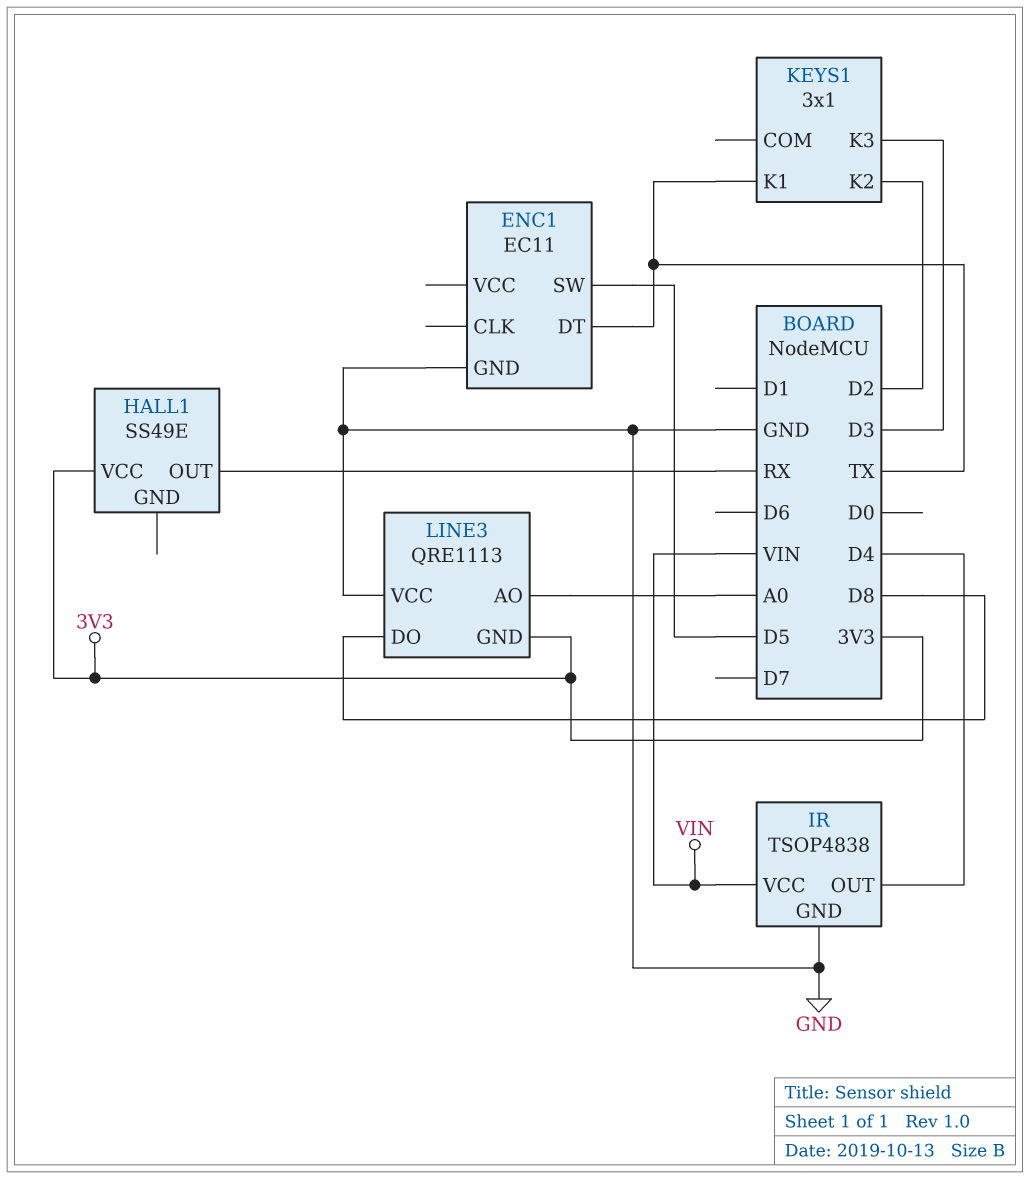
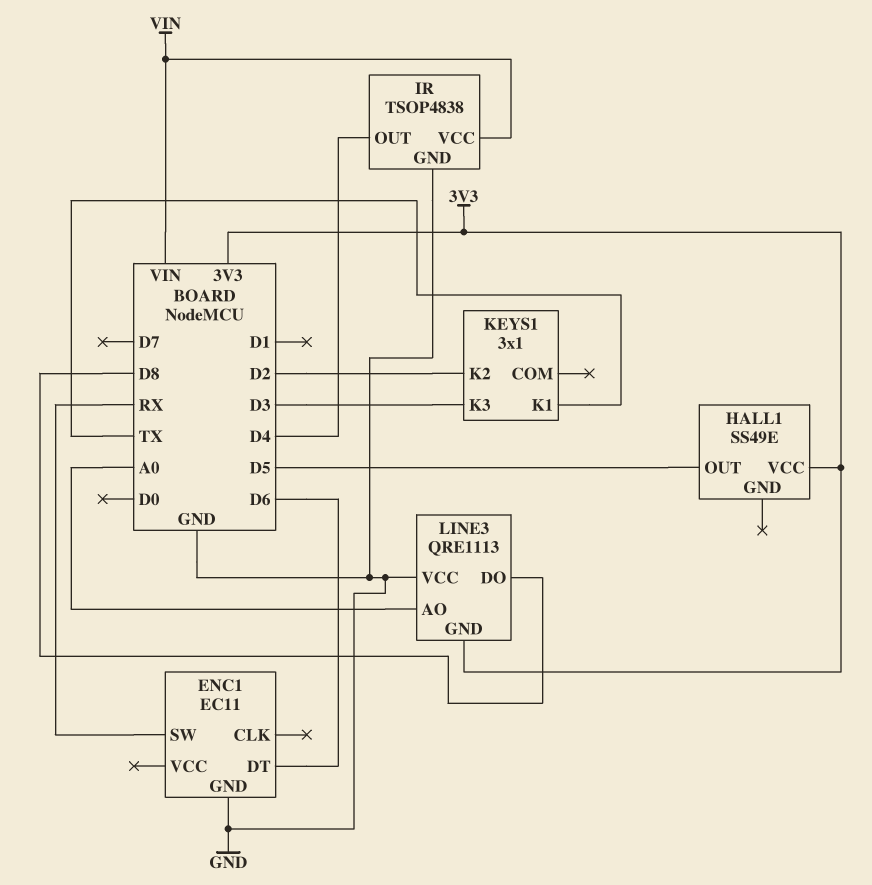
ENC1 pin DT: TX -> D6
ENC1 pin SW: D5 -> RX
HALL1 pin OUT: RX -> D5

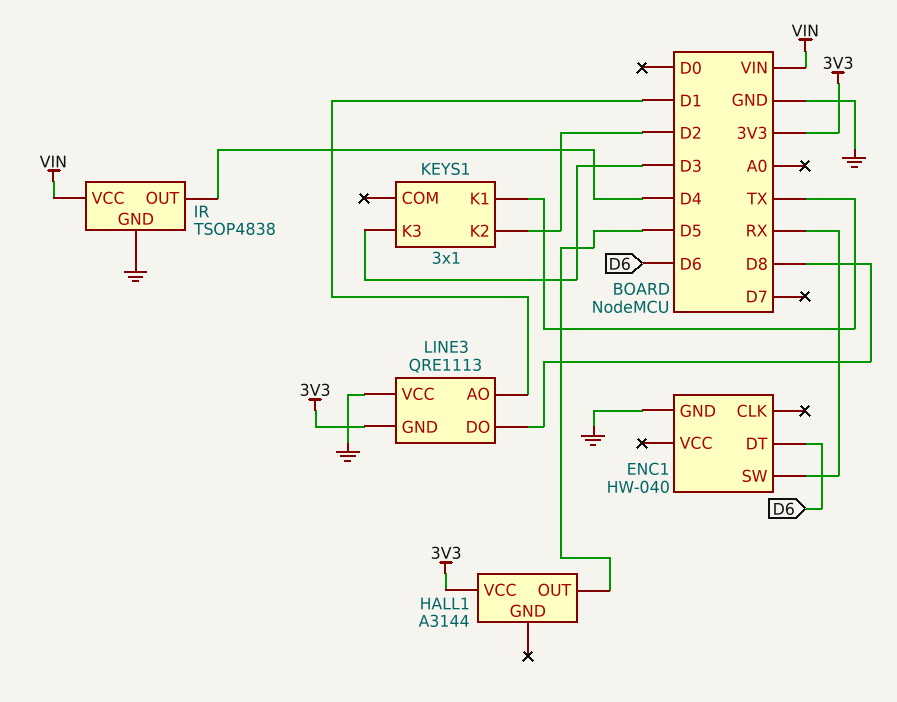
ENC1: EC11 -> HW-040
HALL1: SS49E -> A3144
LINE3 pin AO: A0 -> D1

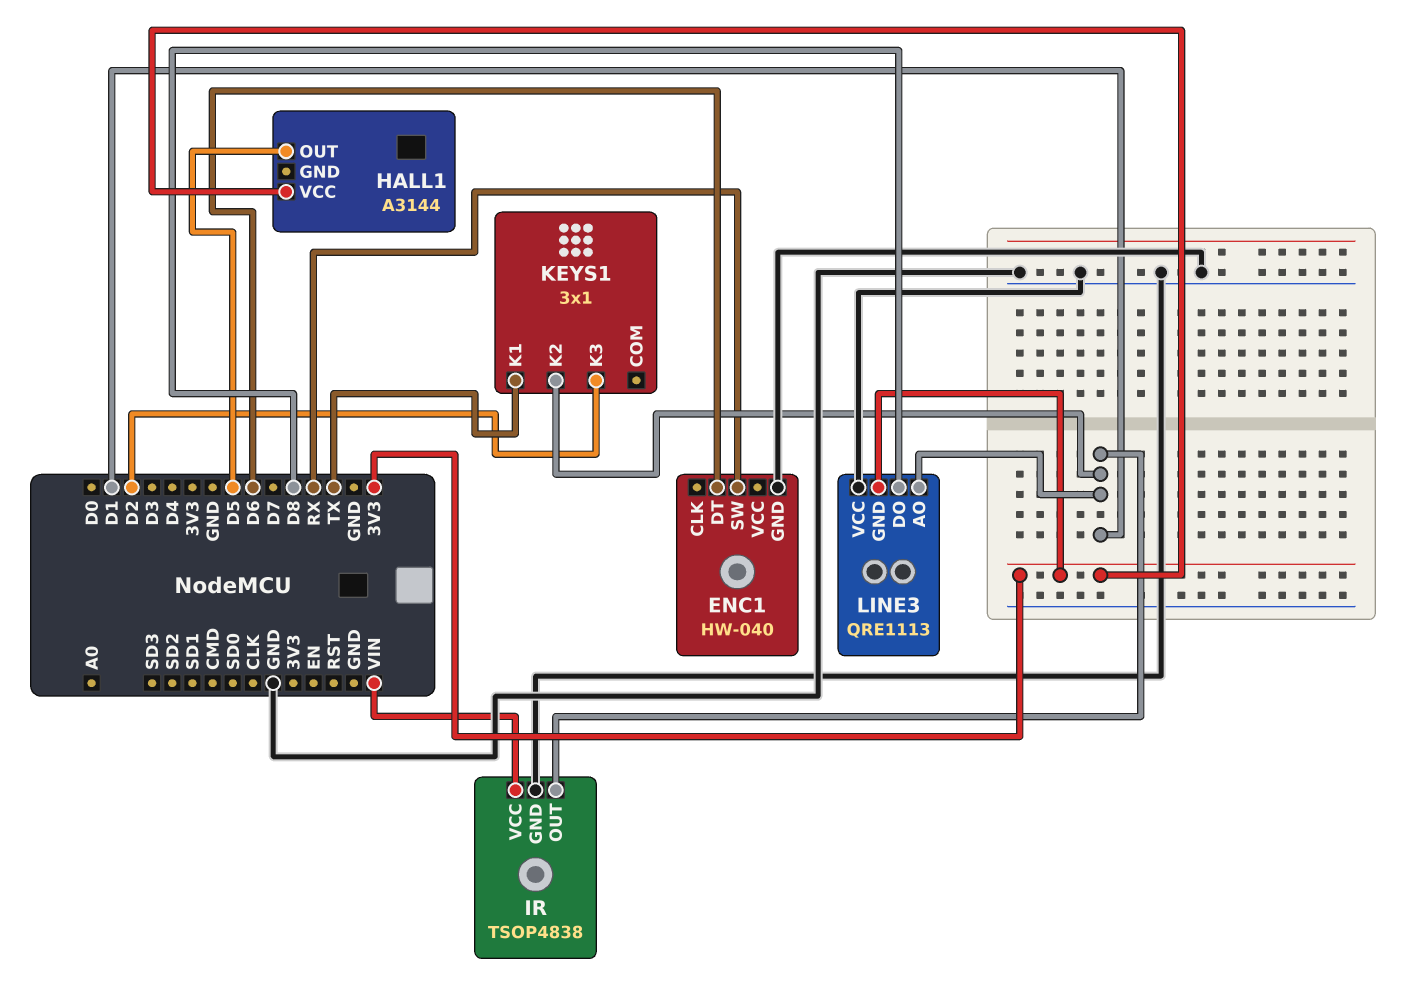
IR pin OUT: D4 -> D1
KEYS1 pin K2: D2 -> D1
KEYS1 pin K3: D3 -> D2

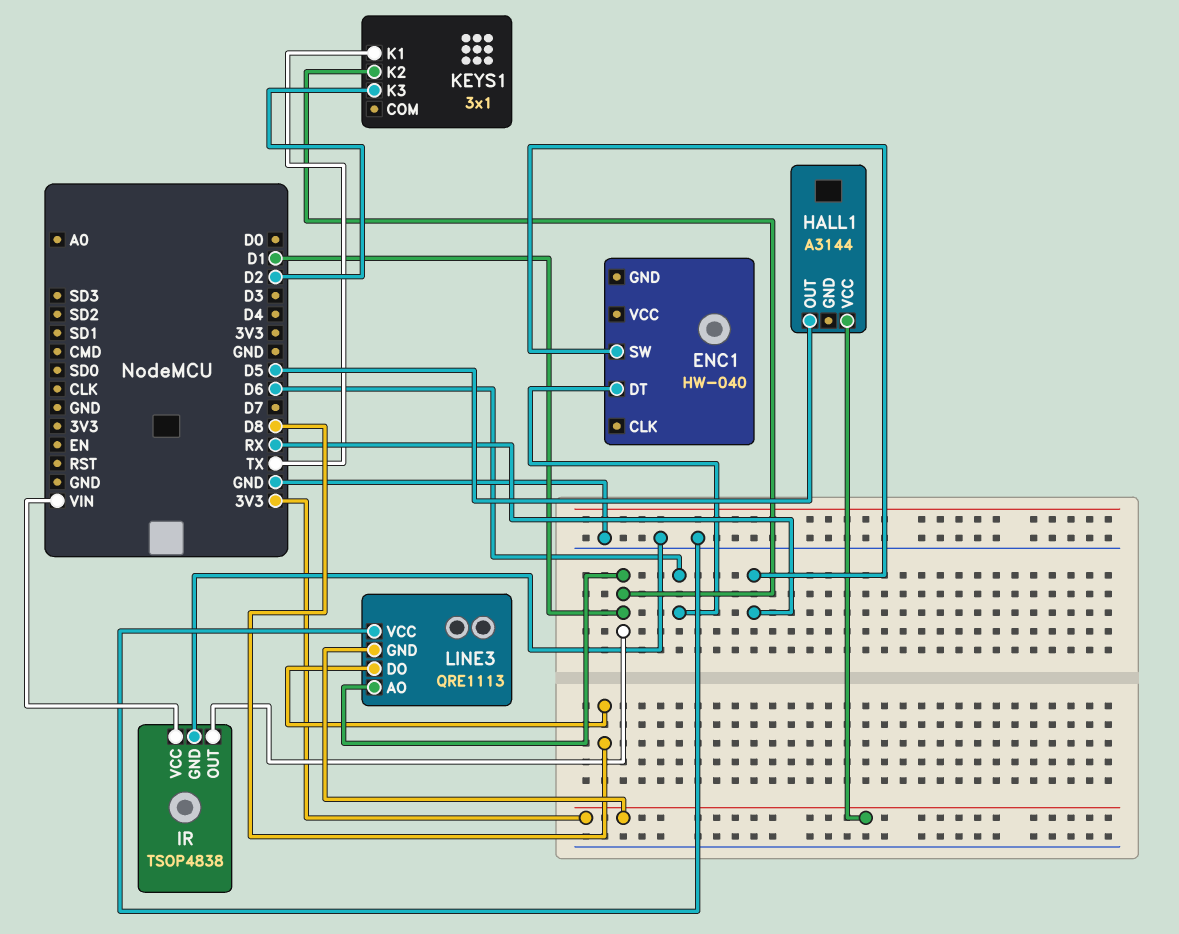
ENC1 pin GND: GND -> none

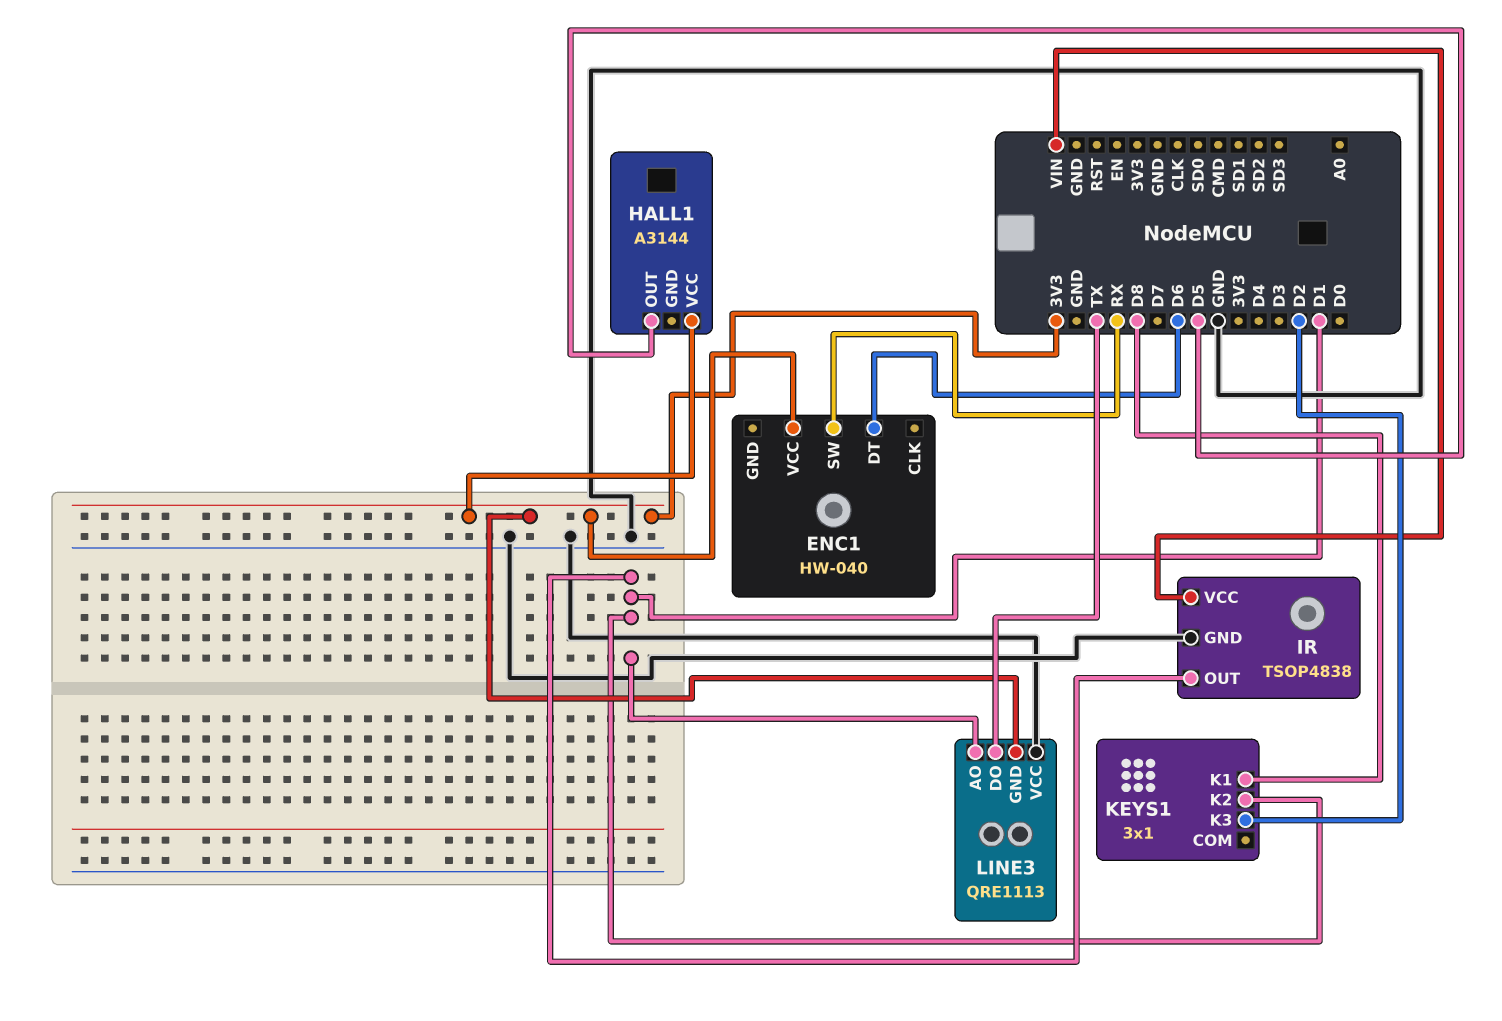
ENC1 pin VCC: none -> 3V3
KEYS1 pin K1: TX -> D8
LINE3 pin DO: D8 -> TX

